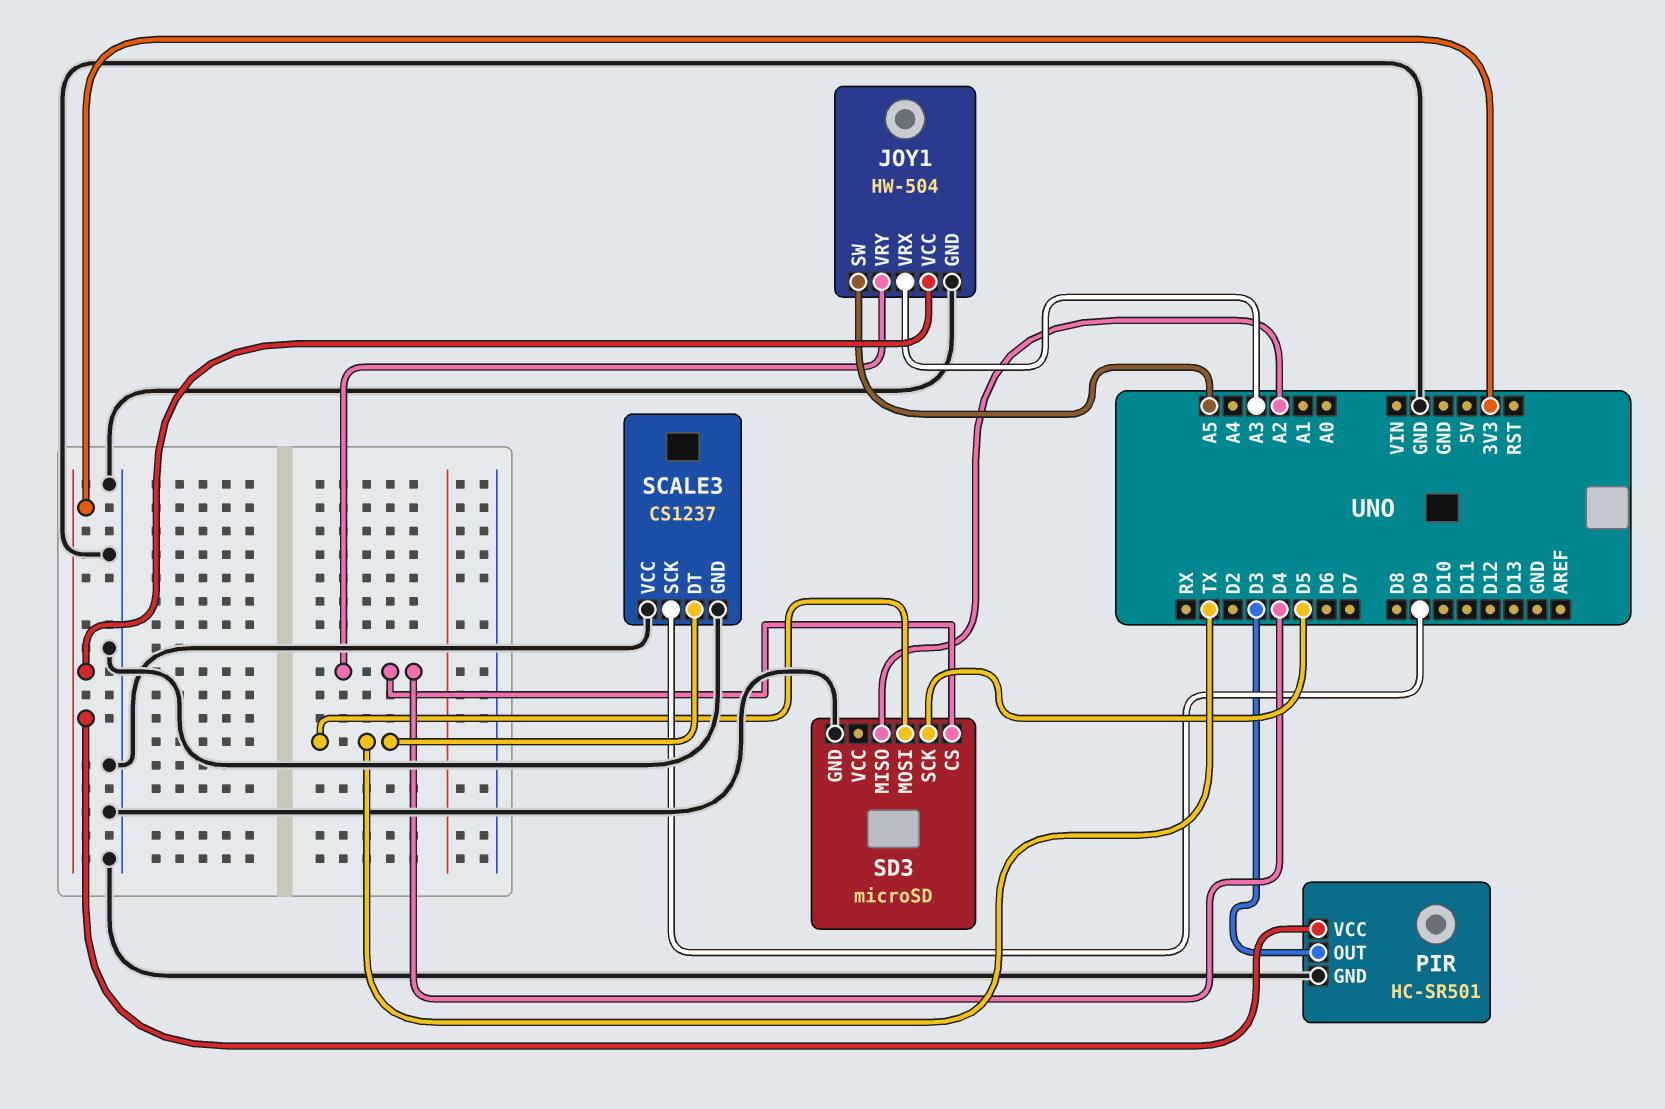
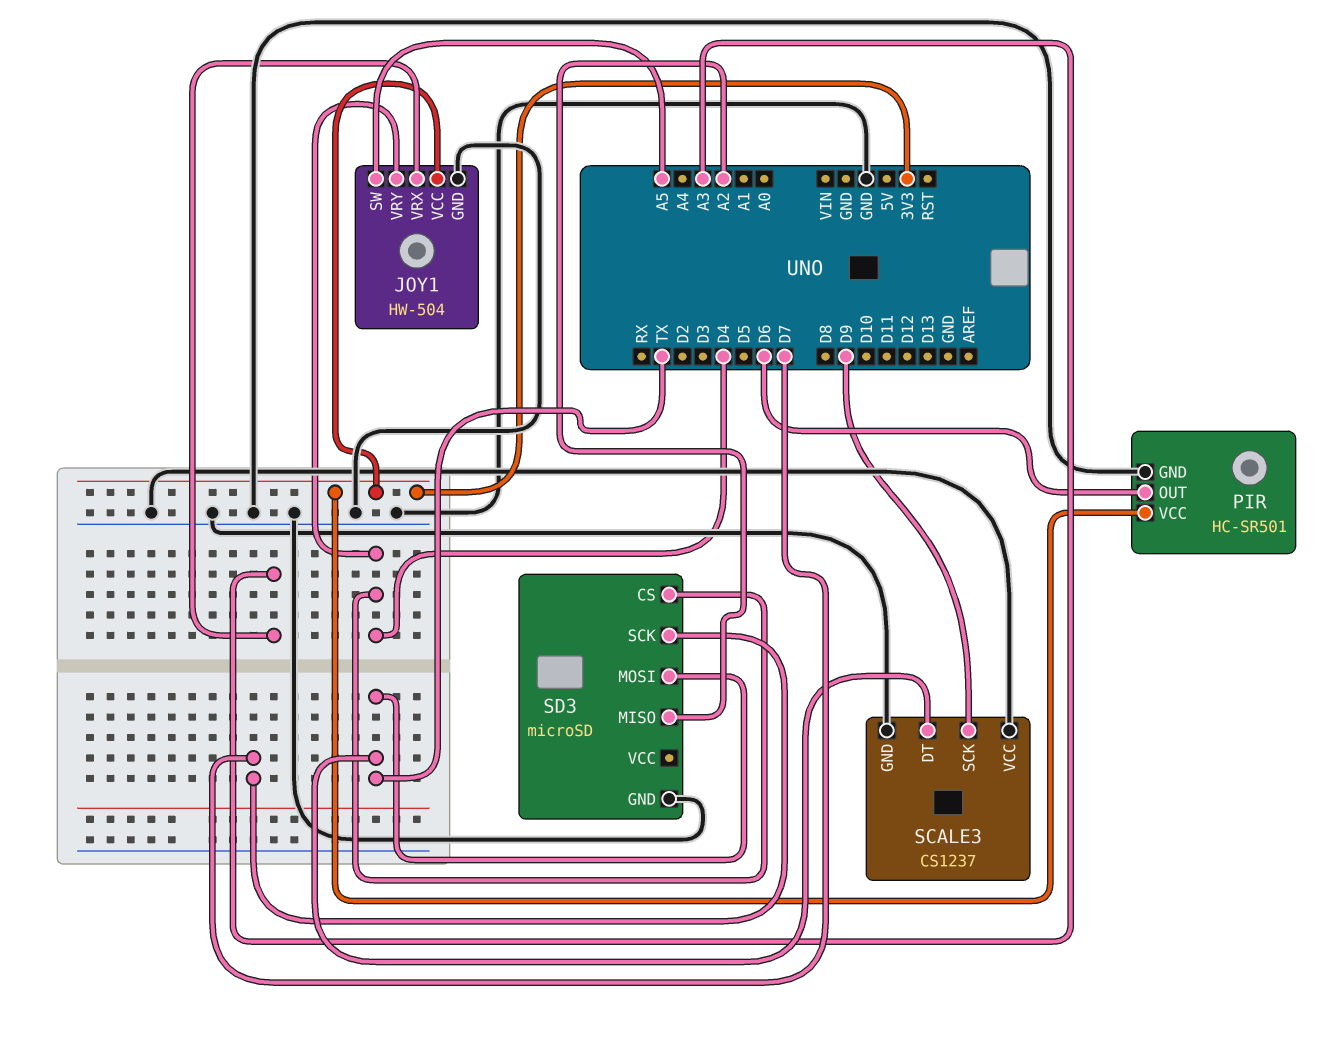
PIR pin OUT: D3 -> D6
SD3 pin SCK: D5 -> D7

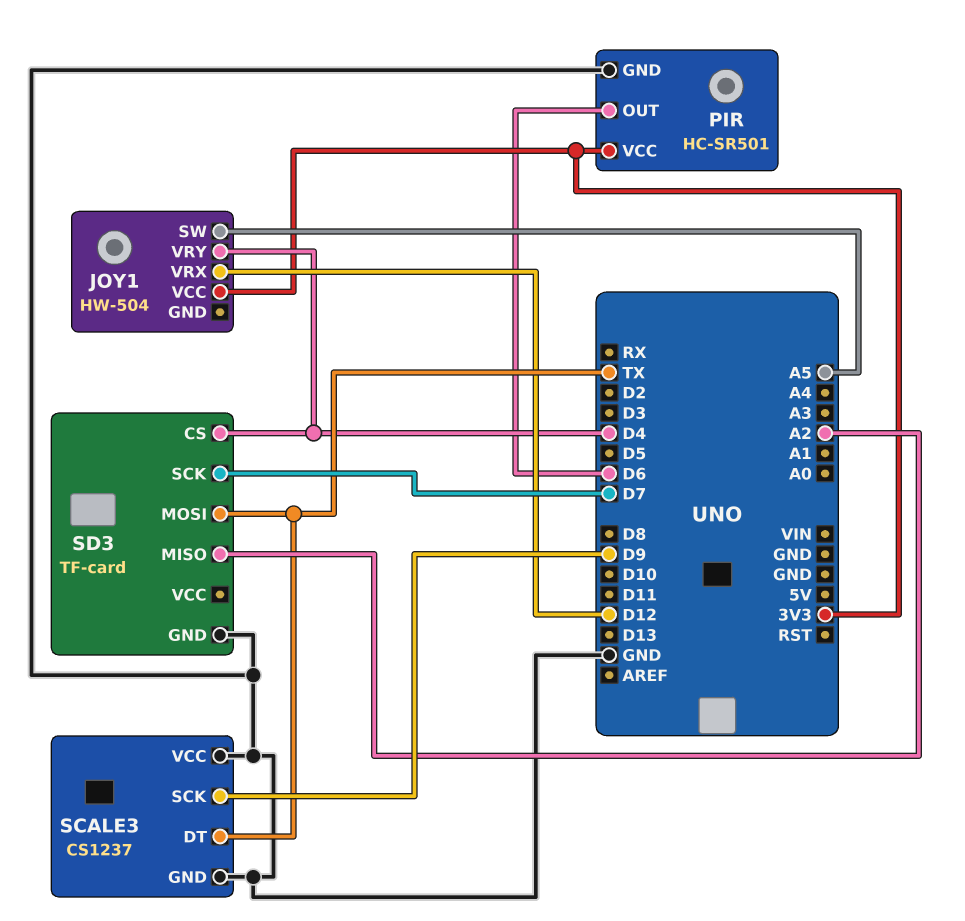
JOY1 pin GND: GND -> none
JOY1 pin VRX: A3 -> D12
SD3: microSD -> TF-card

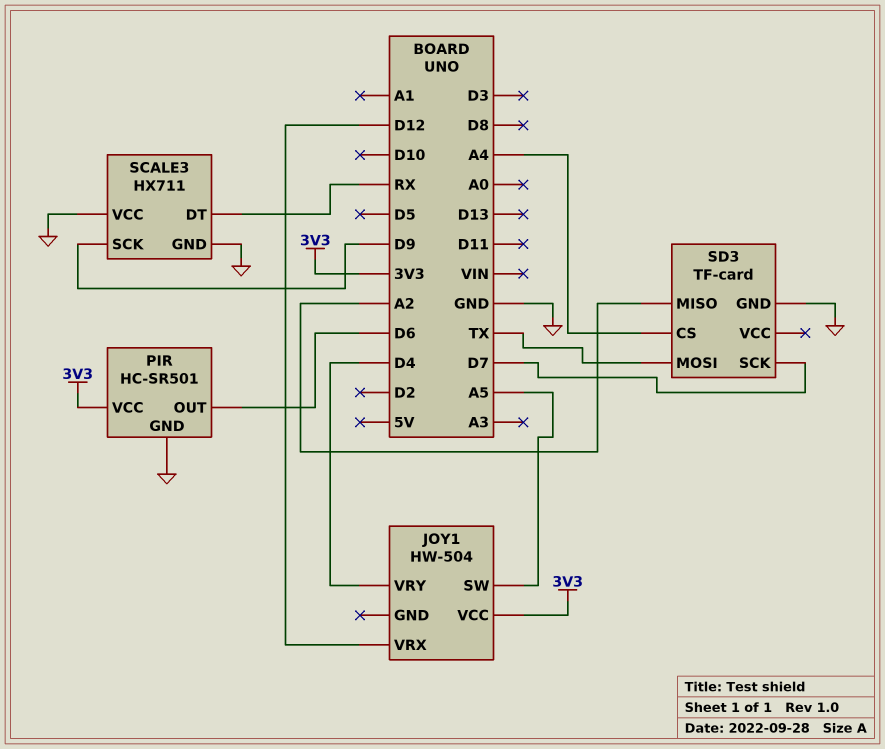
SCALE3: CS1237 -> HX711
SCALE3 pin DT: TX -> RX
SD3 pin CS: D4 -> A4

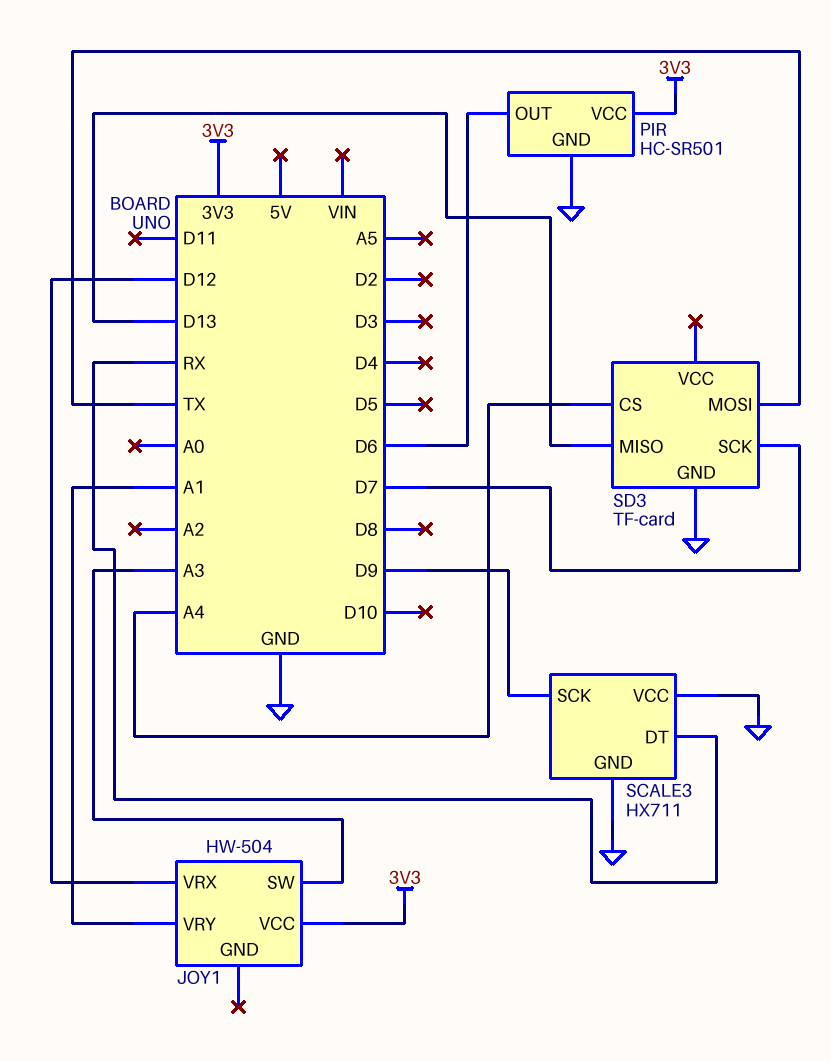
JOY1 pin SW: A5 -> A3
JOY1 pin VRY: D4 -> A1
SD3 pin MISO: A2 -> D13

